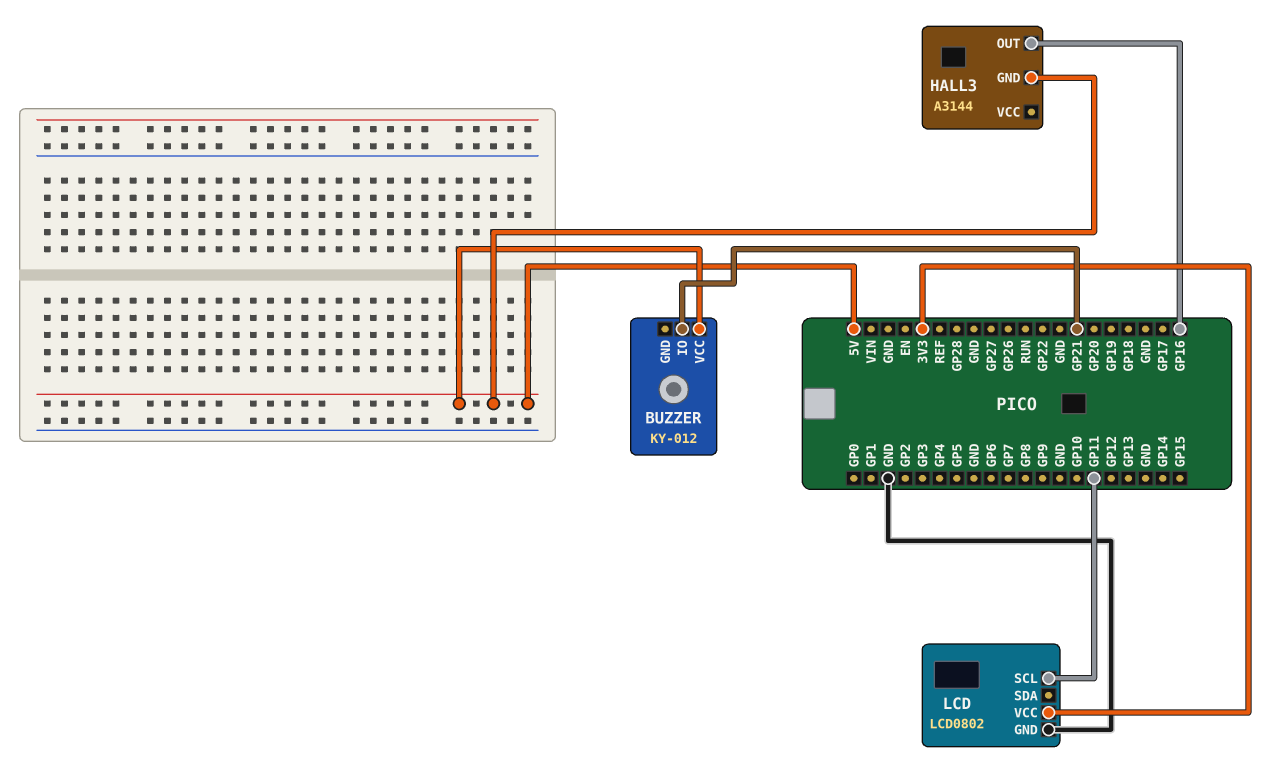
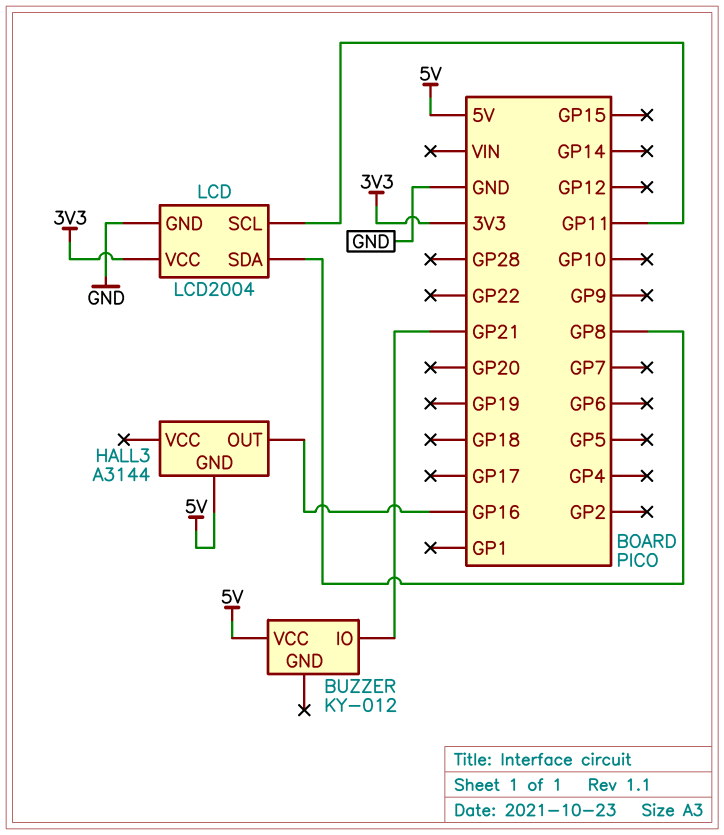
LCD: LCD0802 -> LCD2004
LCD pin SDA: none -> GP8

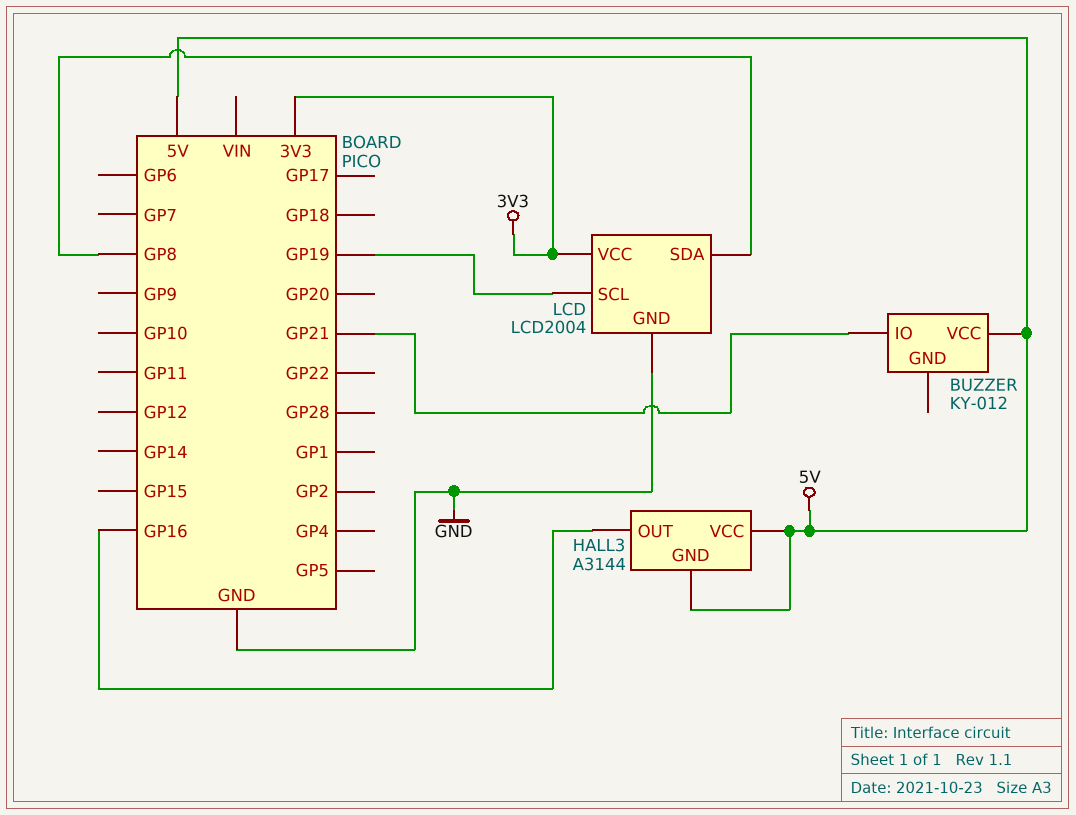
HALL3 pin VCC: none -> 5V
LCD pin SCL: GP11 -> GP19

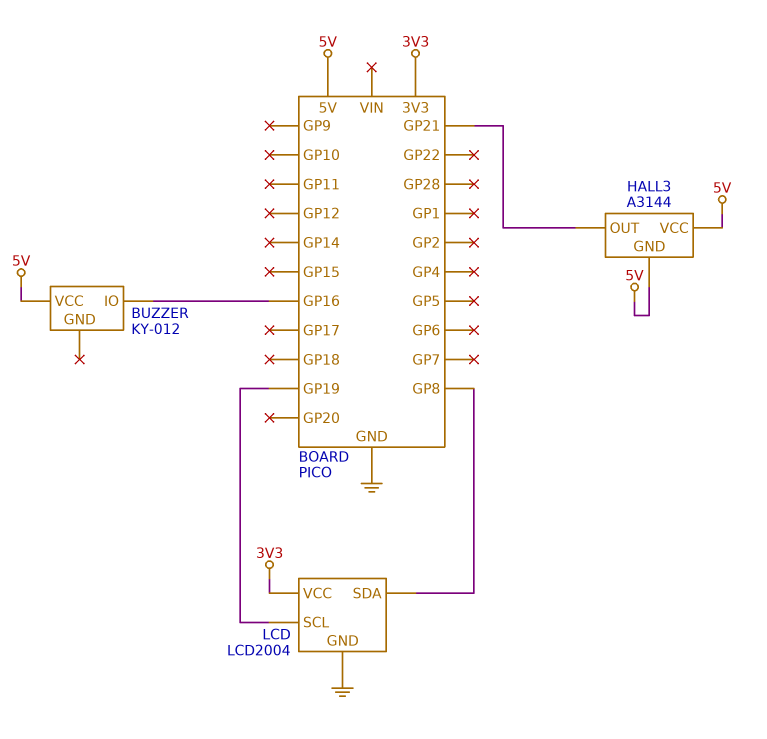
BUZZER pin IO: GP21 -> GP16
HALL3 pin OUT: GP16 -> GP21

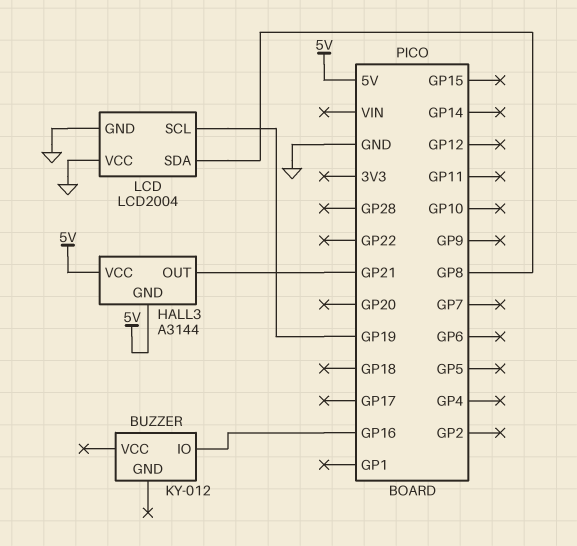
BUZZER pin VCC: 5V -> none
LCD pin VCC: 3V3 -> GND

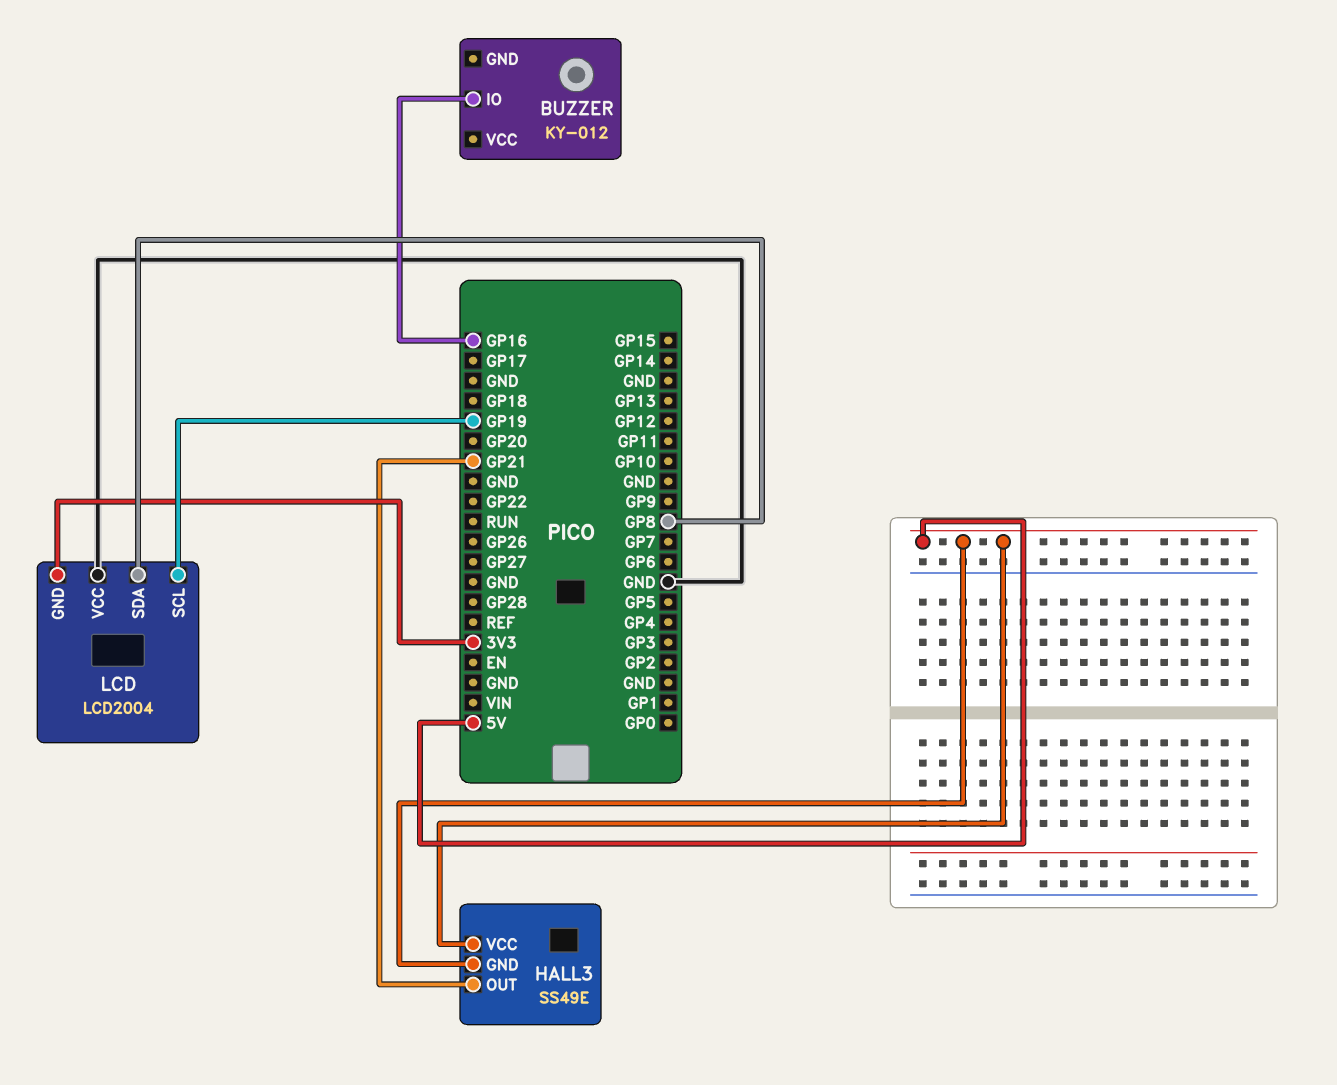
HALL3: A3144 -> SS49E
LCD pin GND: GND -> 3V3

